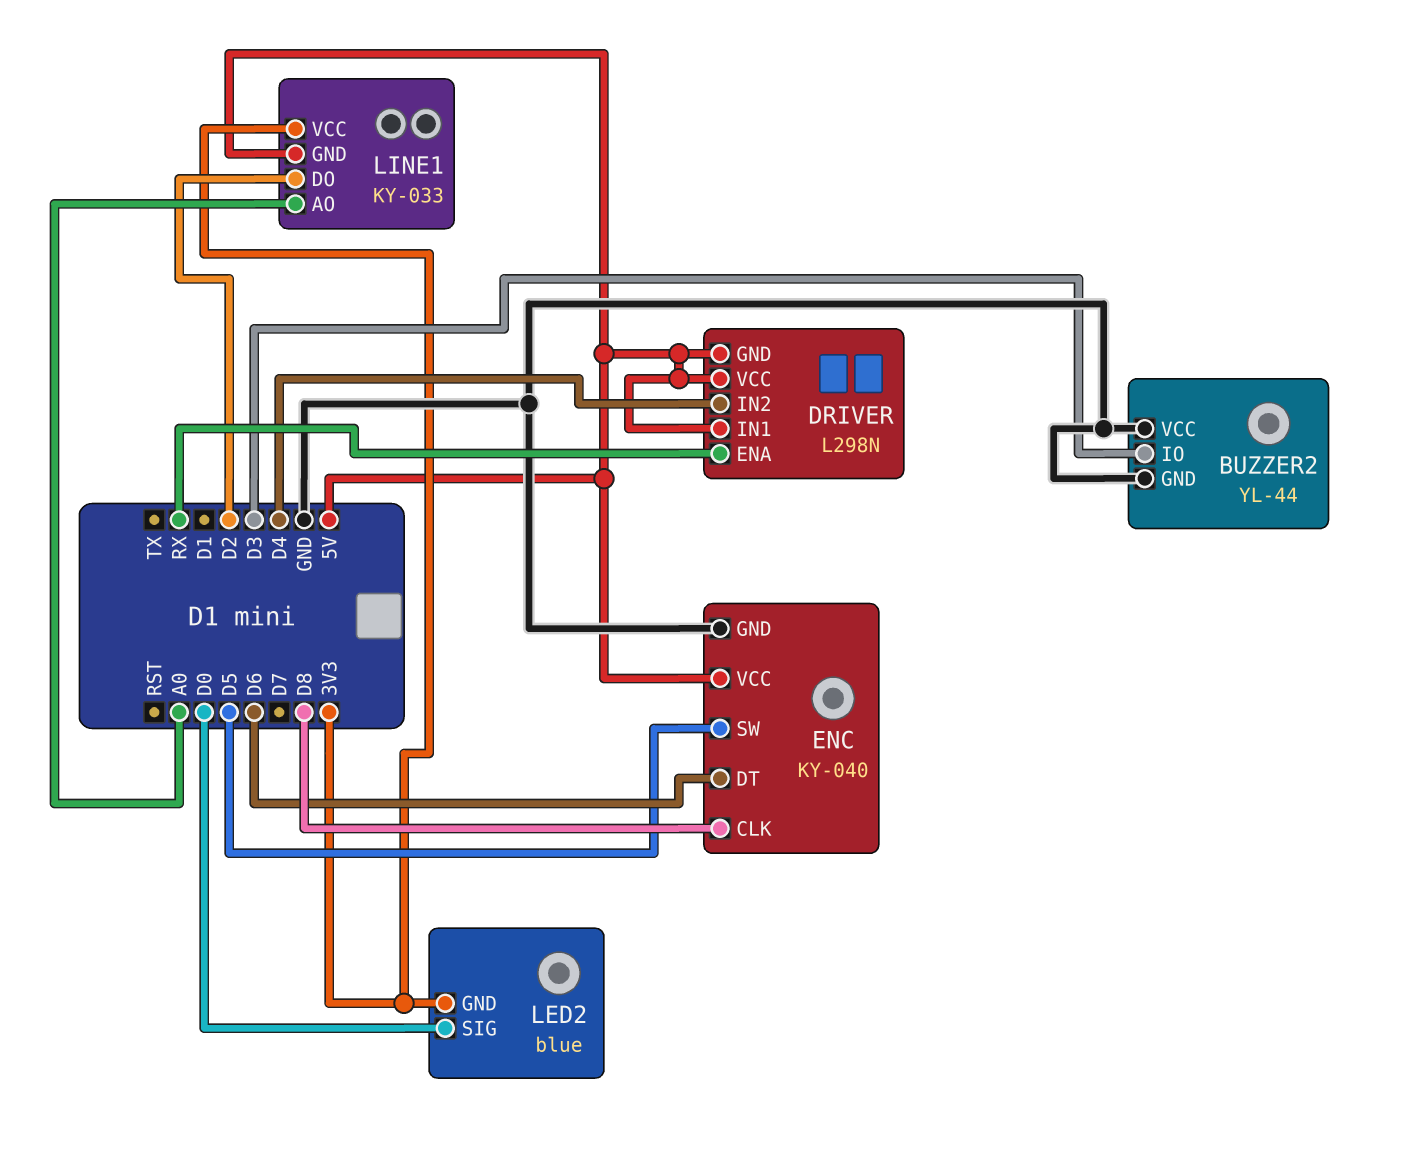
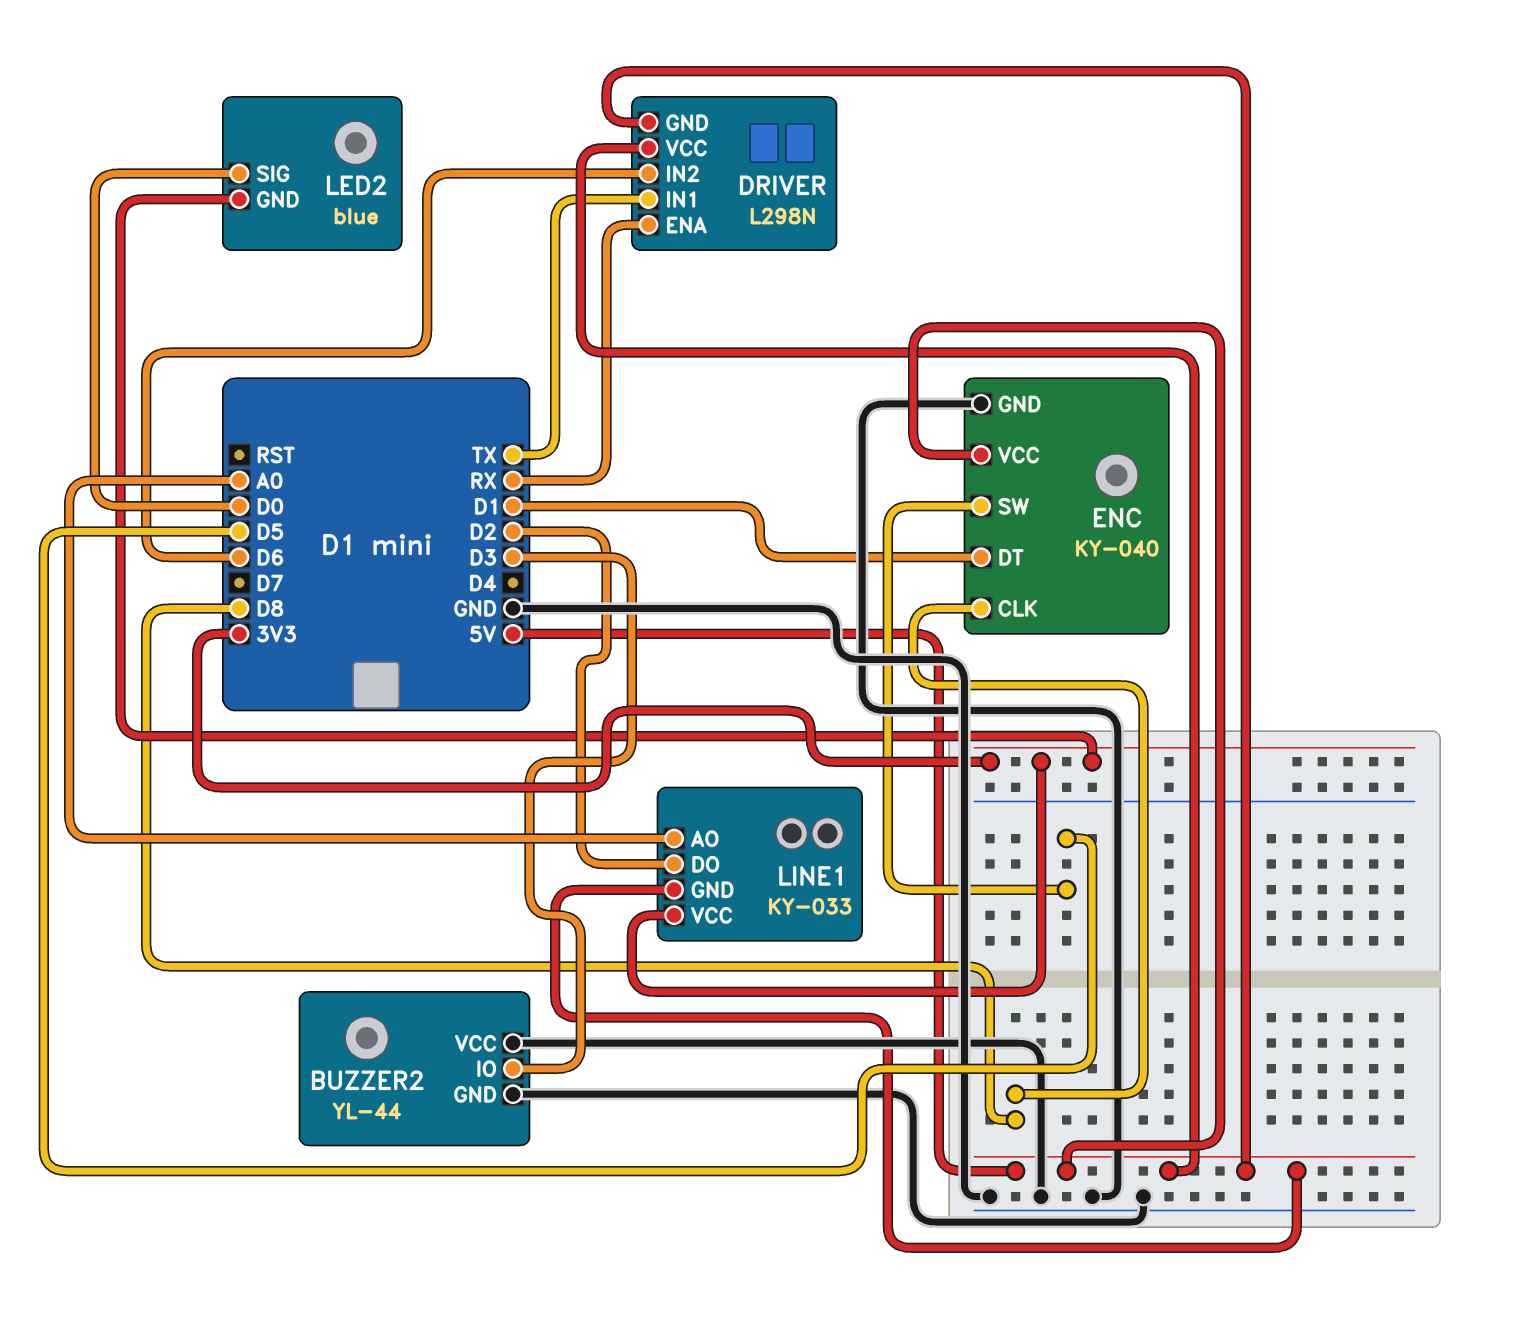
DRIVER pin IN1: 5V -> TX
DRIVER pin IN2: D4 -> D6
ENC pin DT: D6 -> D1

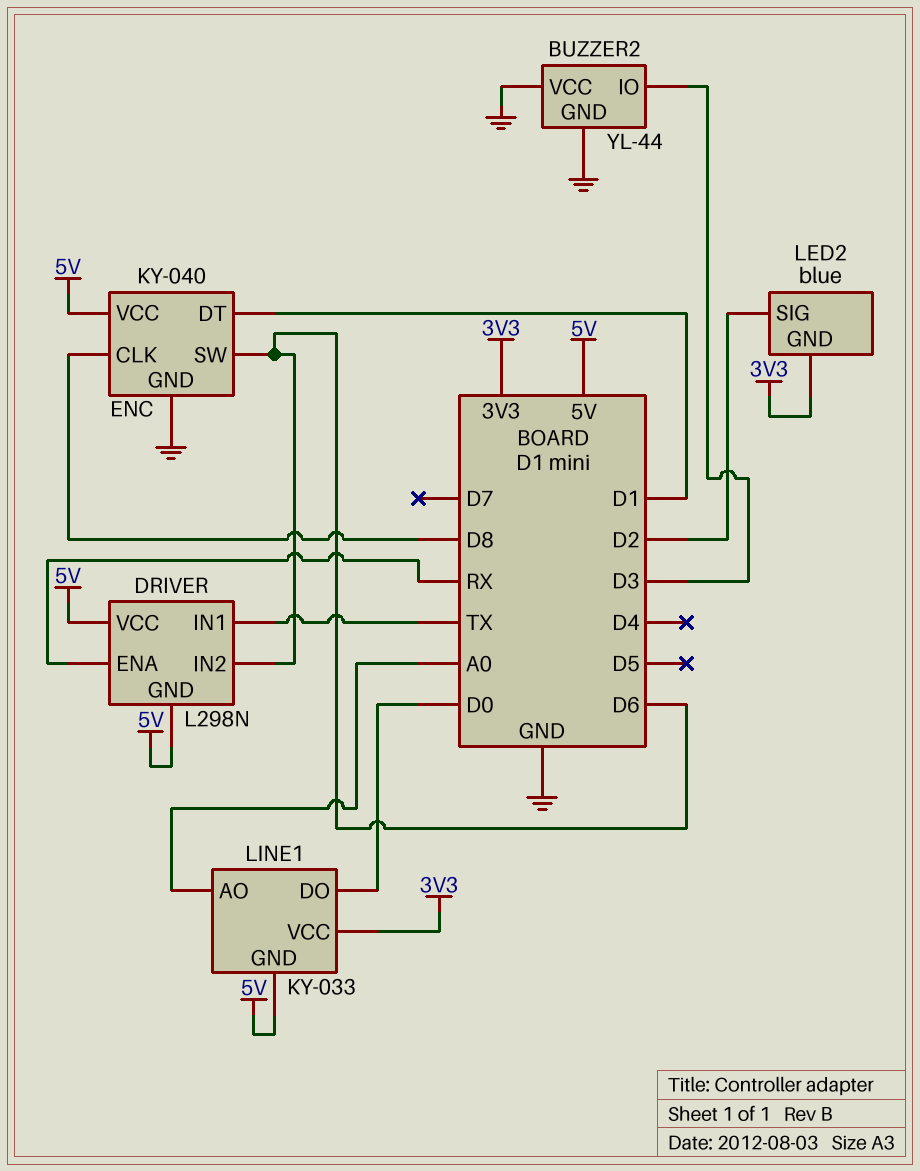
ENC pin SW: D5 -> D6
LED2 pin SIG: D0 -> D2
LINE1 pin DO: D2 -> D0

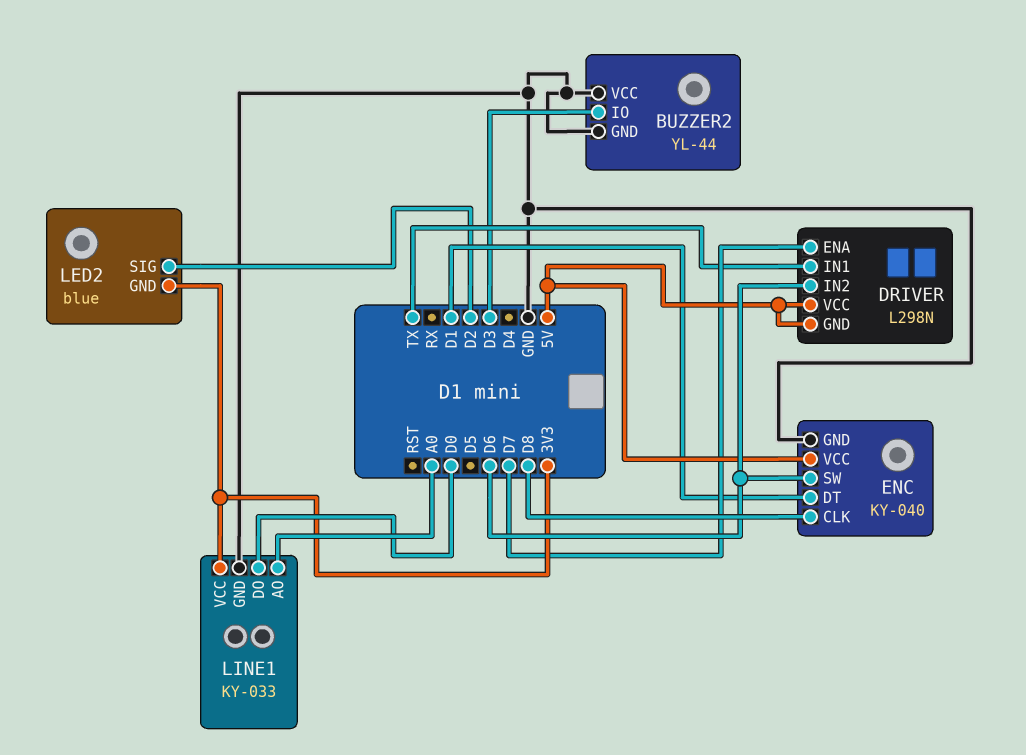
DRIVER pin ENA: RX -> D7
LINE1 pin GND: 5V -> GND

